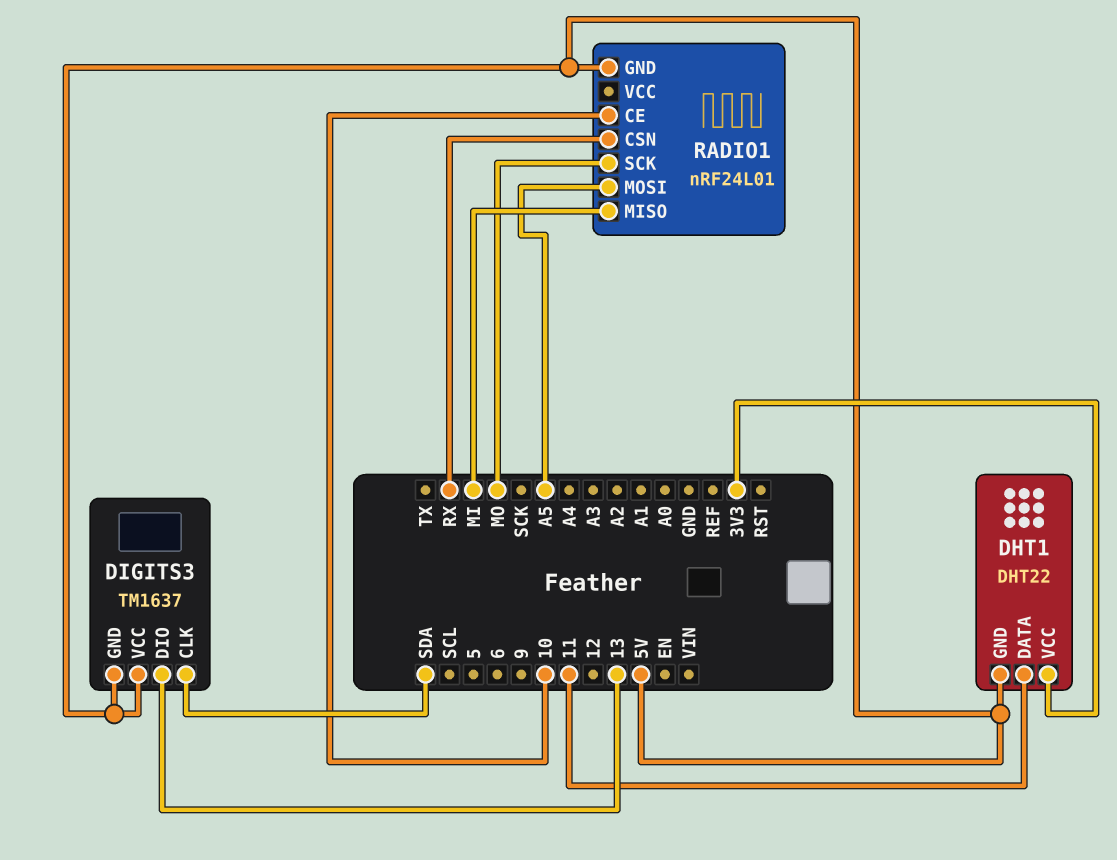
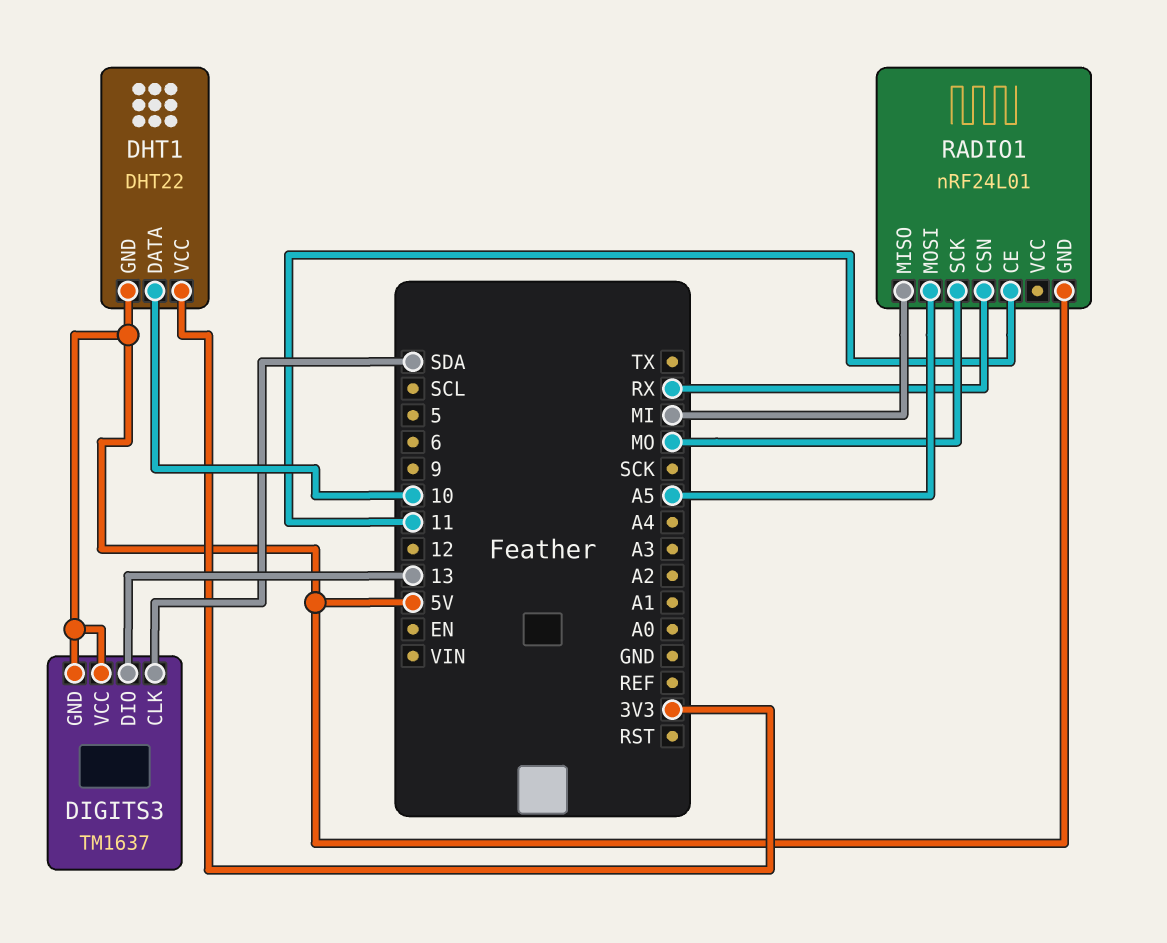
DHT1 pin DATA: 11 -> 10
RADIO1 pin CE: 10 -> 11

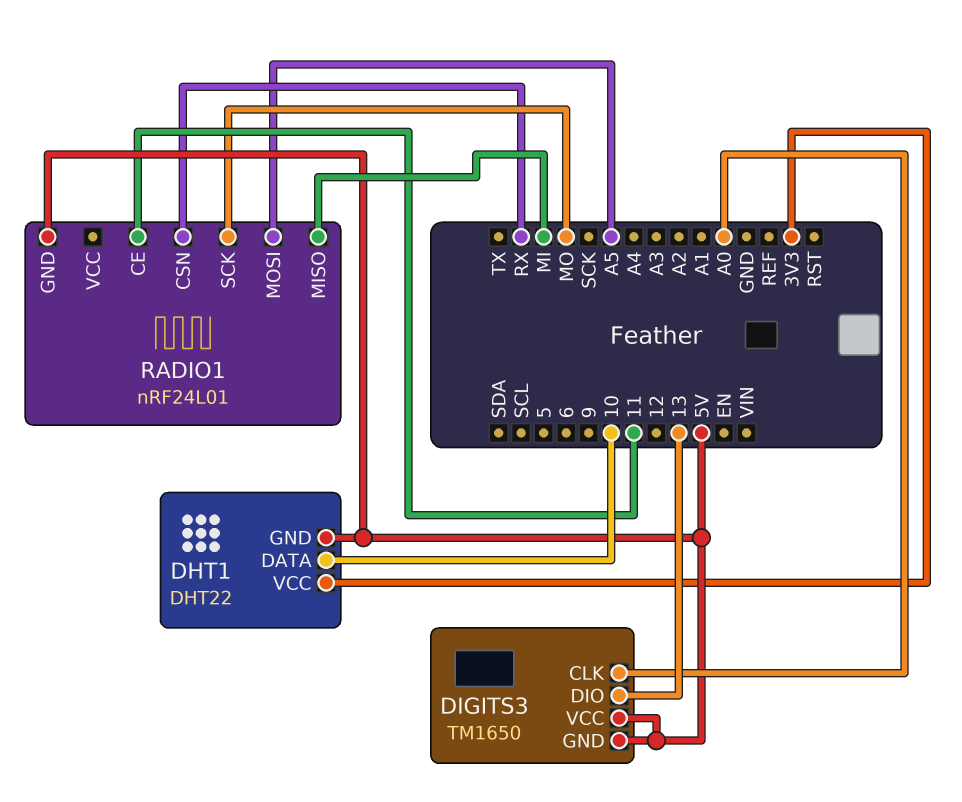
DIGITS3: TM1637 -> TM1650
DIGITS3 pin CLK: SDA -> A0

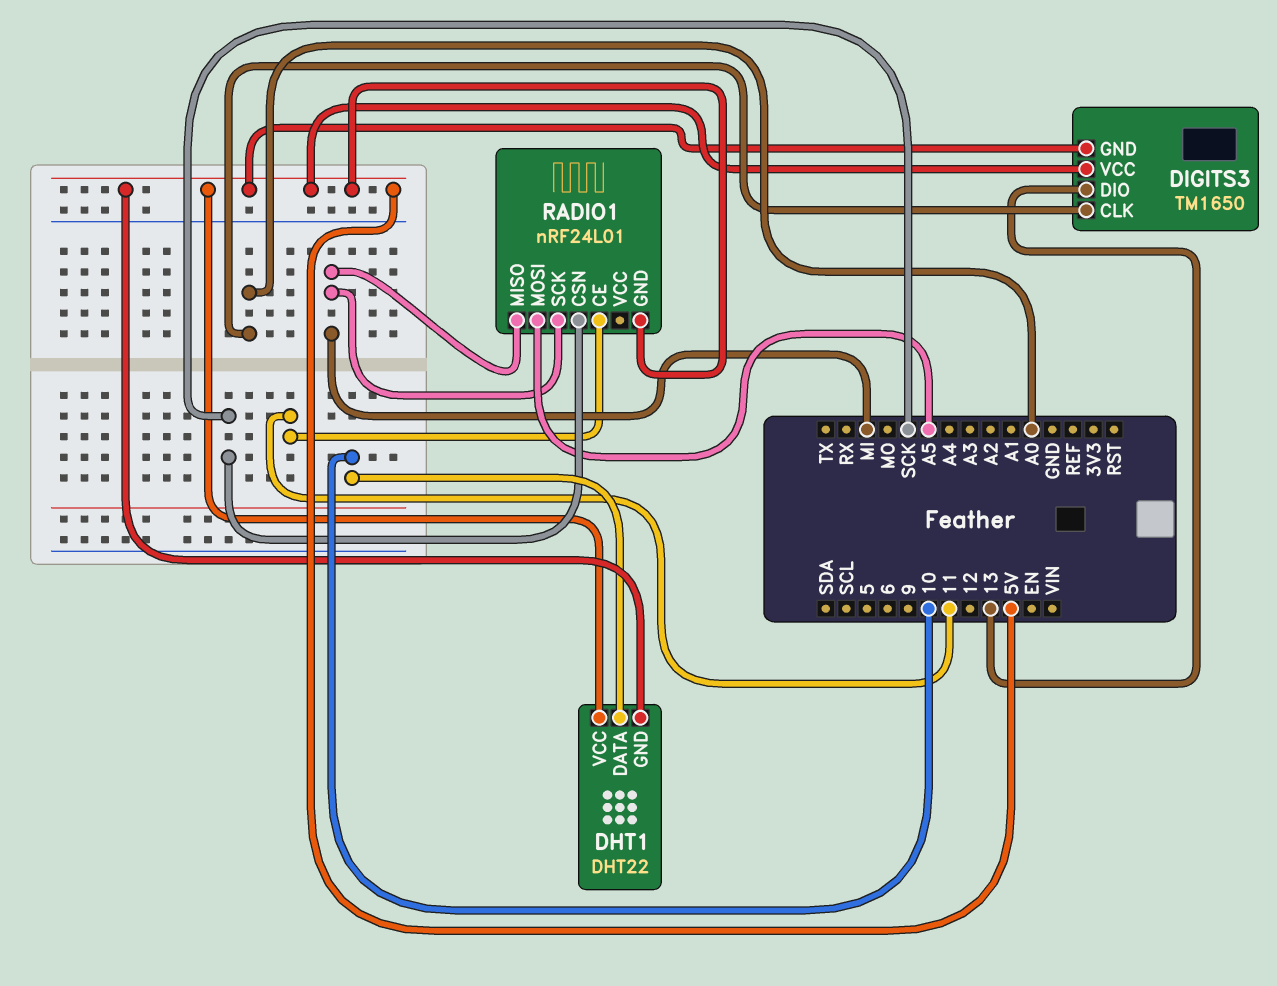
DHT1 pin VCC: 3V3 -> 5V
RADIO1 pin CSN: RX -> SCK
RADIO1 pin SCK: MO -> MI

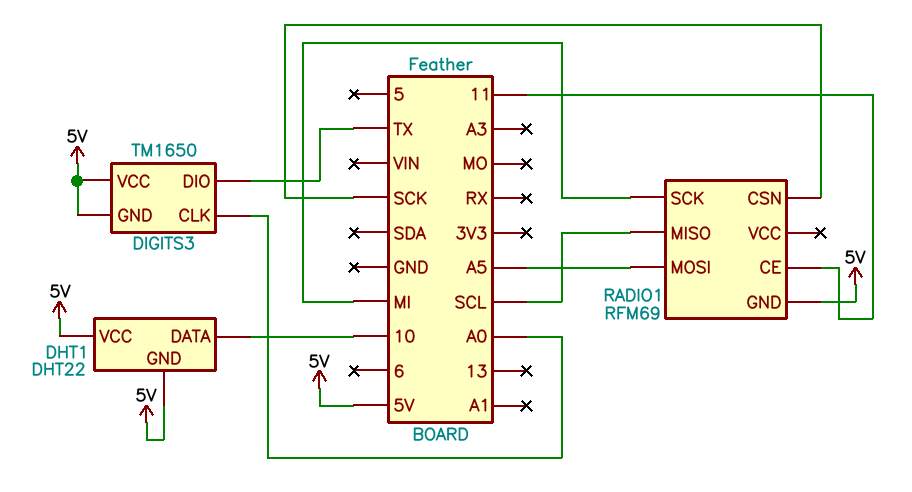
DIGITS3 pin DIO: 13 -> TX
RADIO1: nRF24L01 -> RFM69
RADIO1 pin MISO: MI -> SCL

